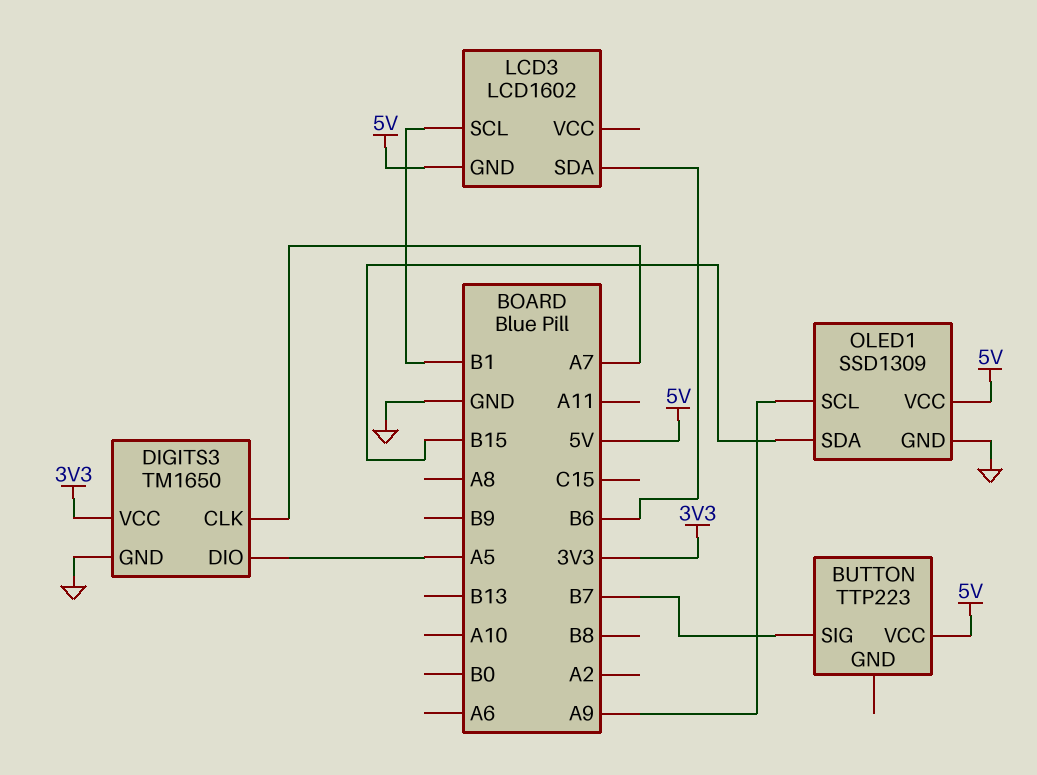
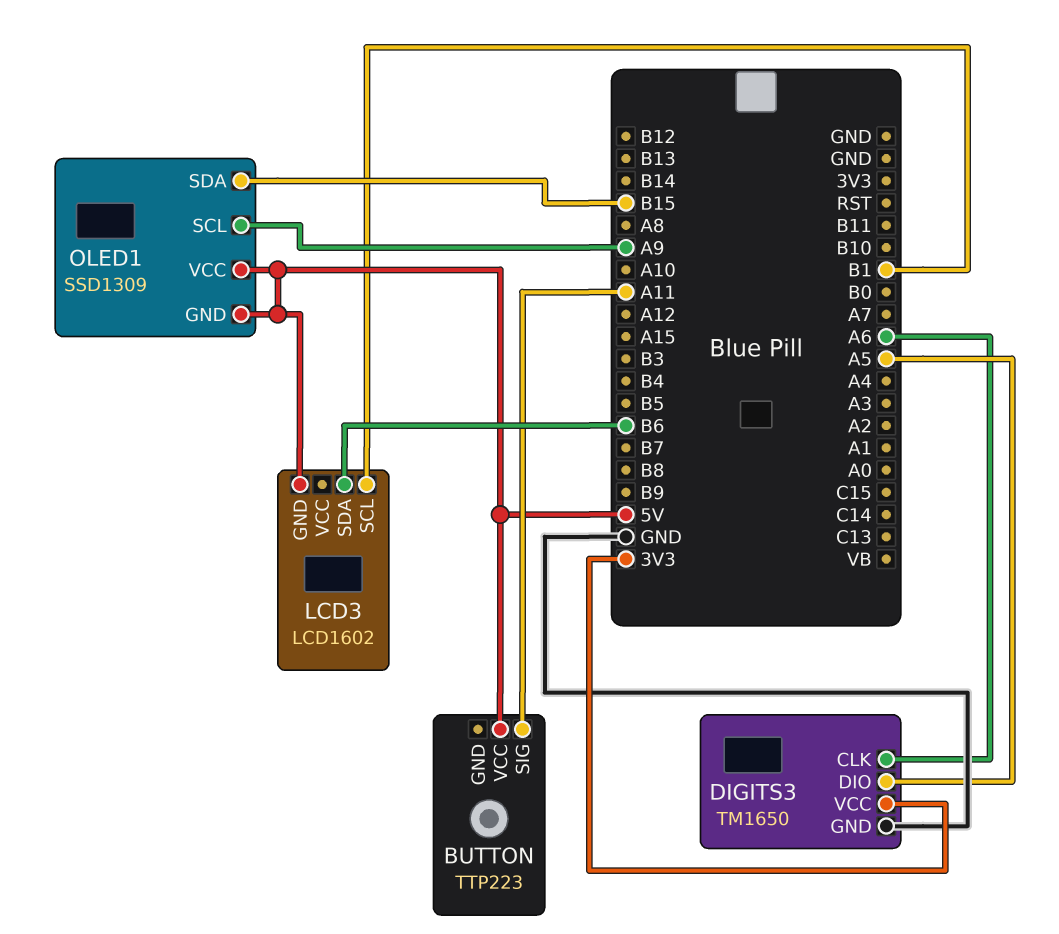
BUTTON pin SIG: B7 -> A11
DIGITS3 pin CLK: A7 -> A6
OLED1 pin GND: GND -> 5V

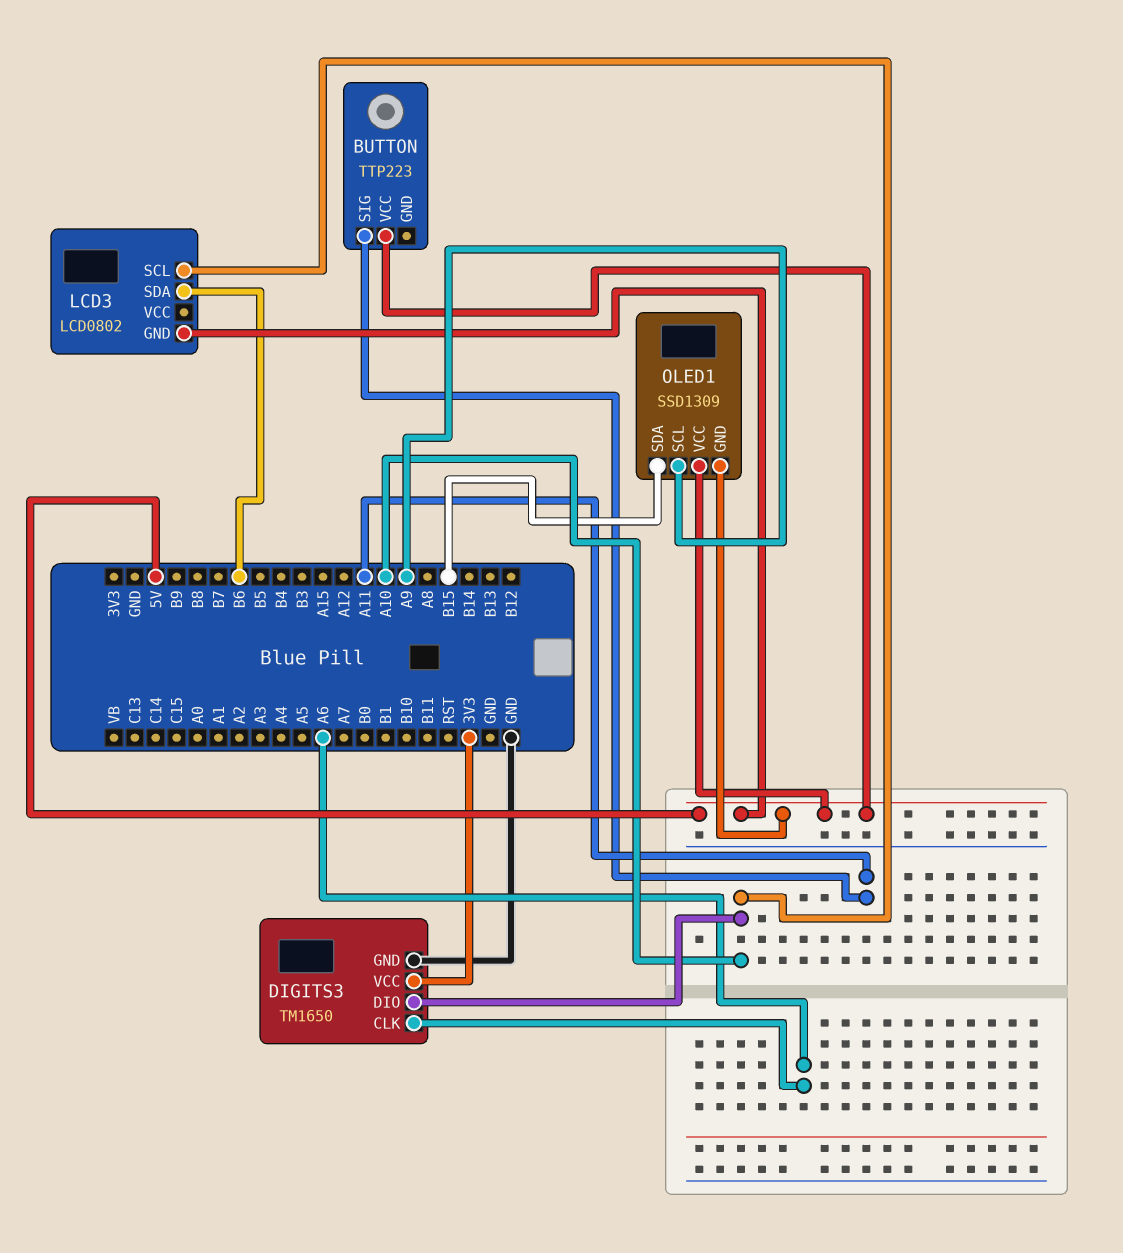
DIGITS3 pin DIO: A5 -> A10
LCD3: LCD1602 -> LCD0802
LCD3 pin SCL: B1 -> A10

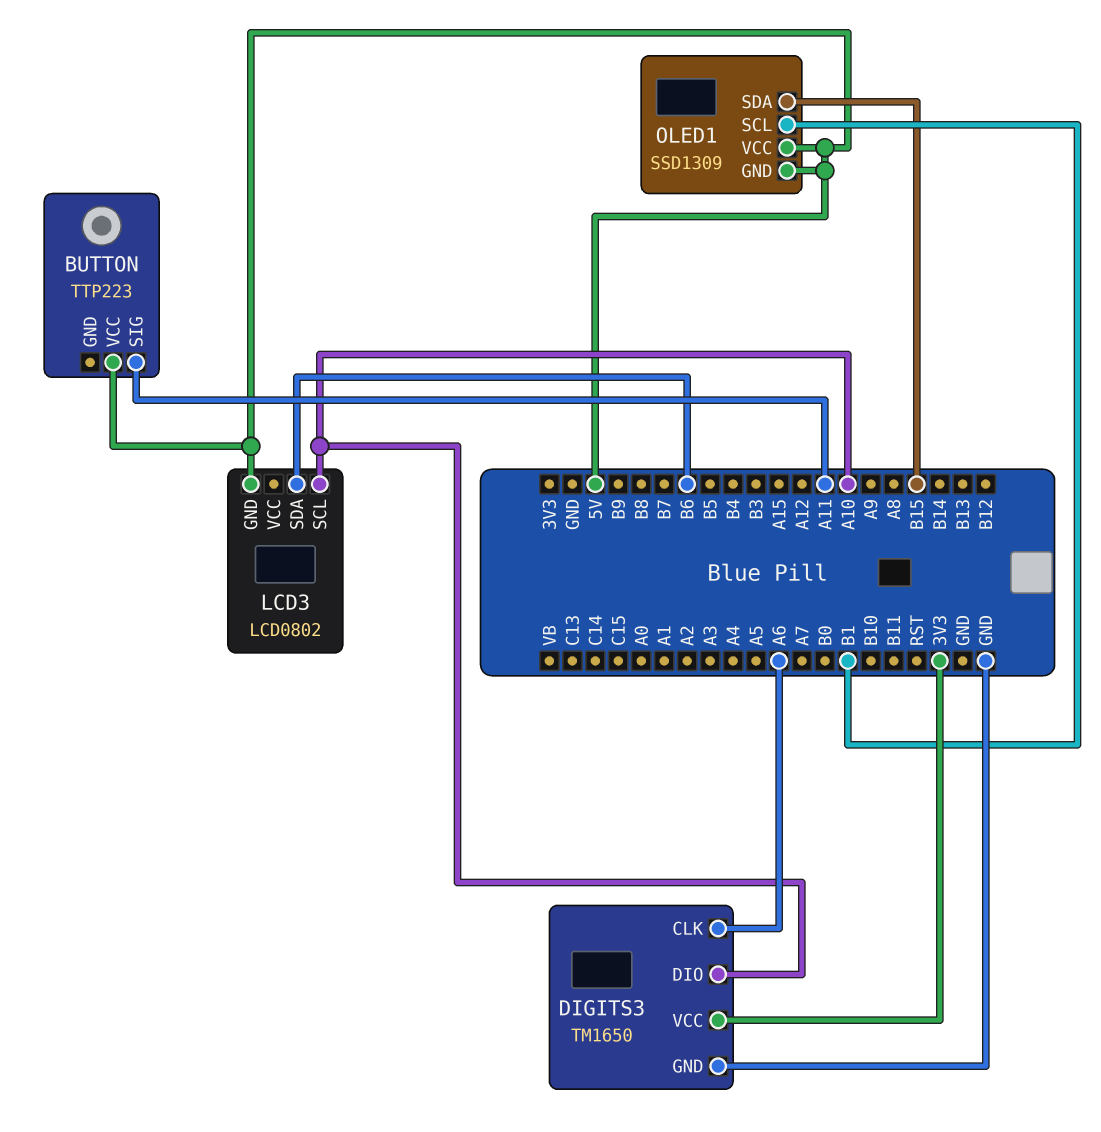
OLED1 pin SCL: A9 -> B1

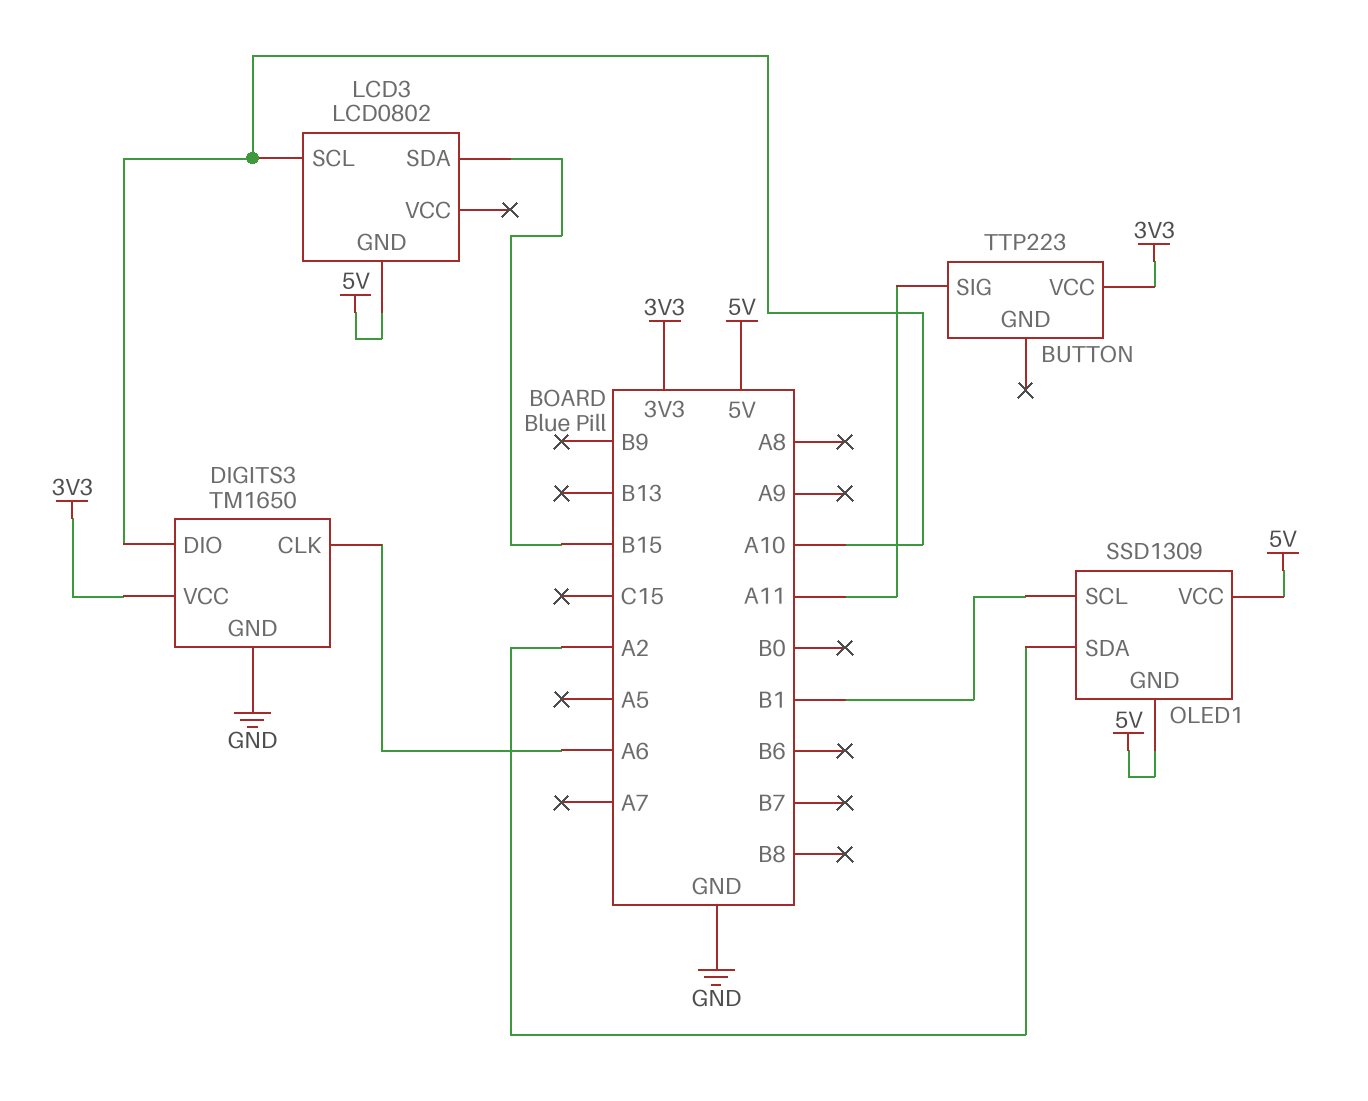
BUTTON pin VCC: 5V -> 3V3
LCD3 pin SDA: B6 -> B15
OLED1 pin SDA: B15 -> A2

